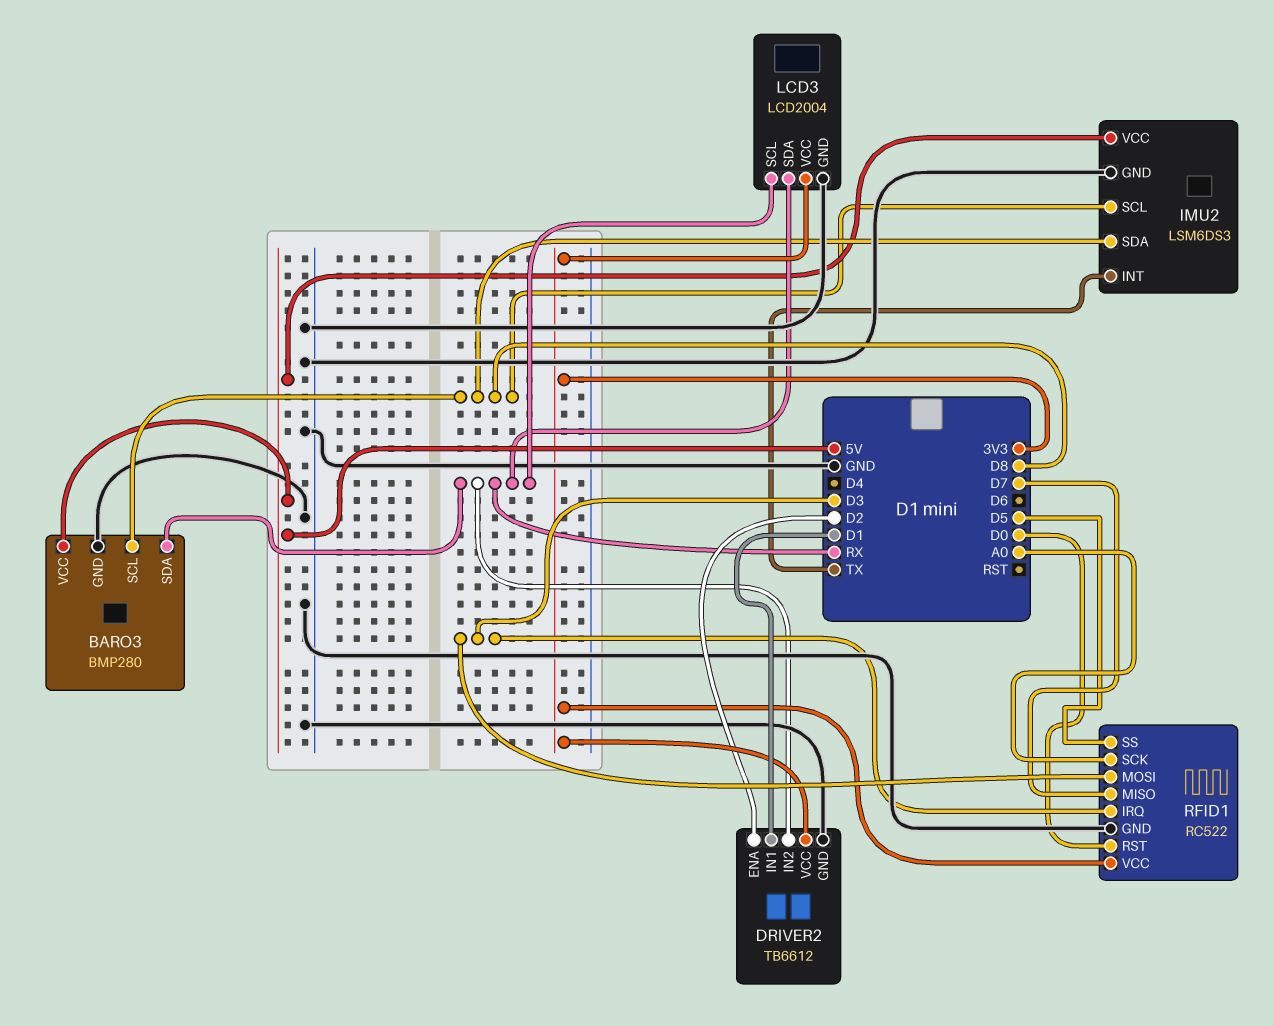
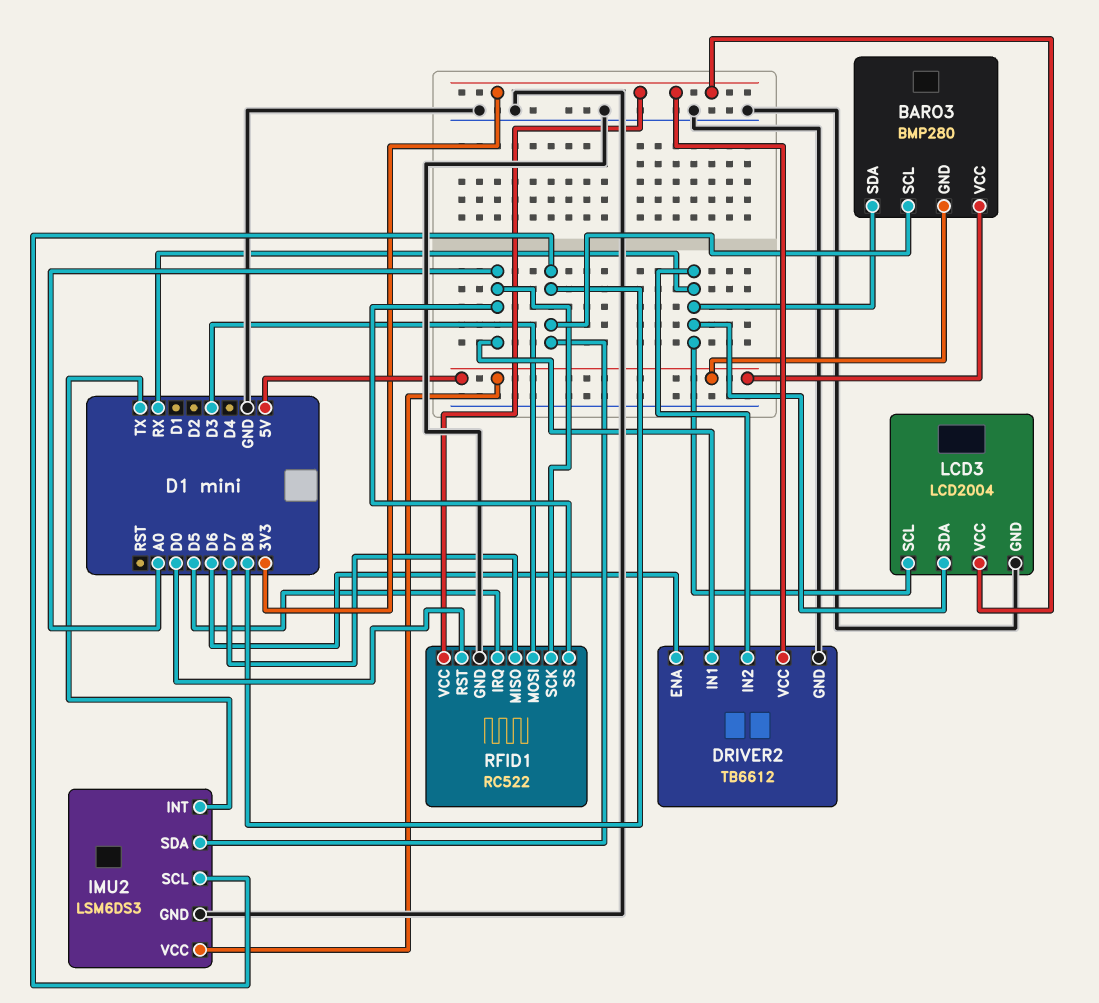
BARO3 pin GND: GND -> 5V
DRIVER2 pin ENA: D2 -> D6
DRIVER2 pin IN1: D1 -> A0
RFID1 pin IRQ: D3 -> D5
RFID1 pin SS: D5 -> A0

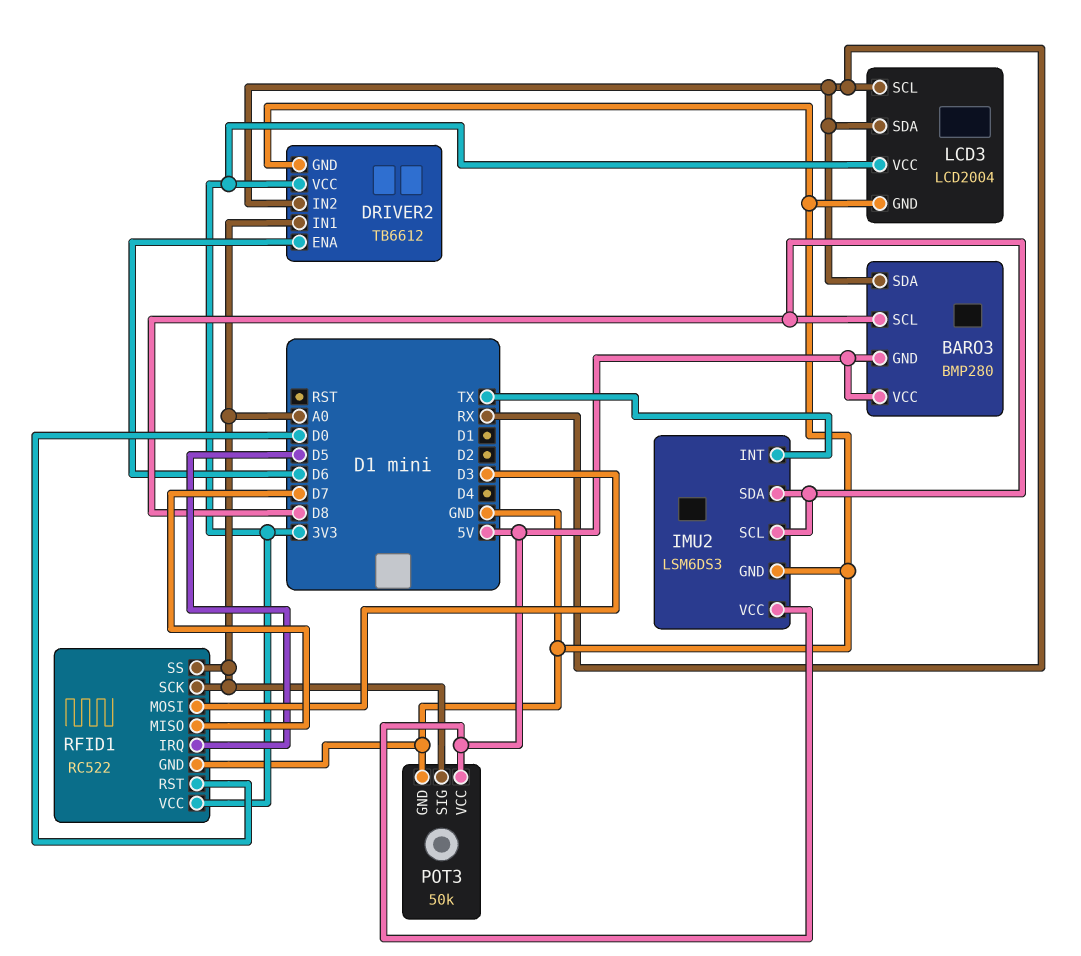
POT3: none -> 50k
POT3 pin GND: none -> GND
POT3 pin SIG: none -> A0
POT3 pin VCC: none -> 5V

